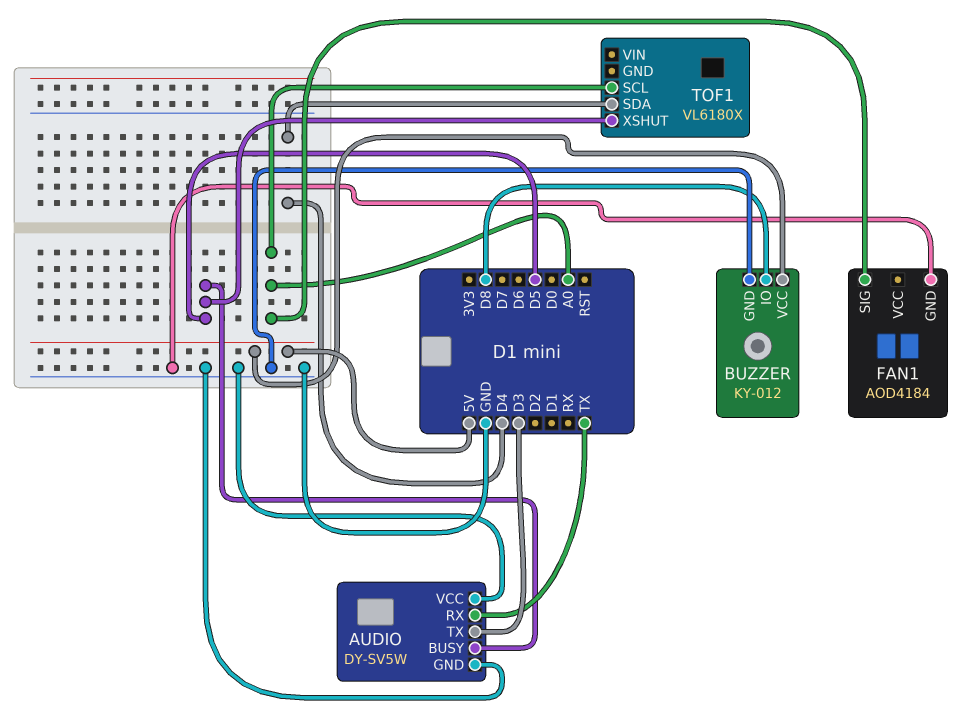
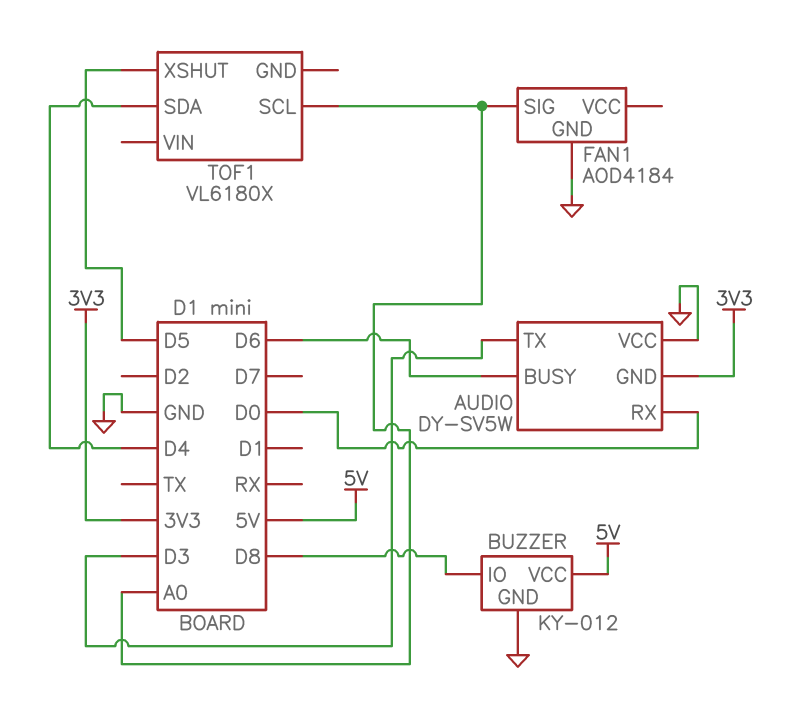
AUDIO pin BUSY: D5 -> D6
AUDIO pin GND: GND -> 3V3
AUDIO pin RX: TX -> D0

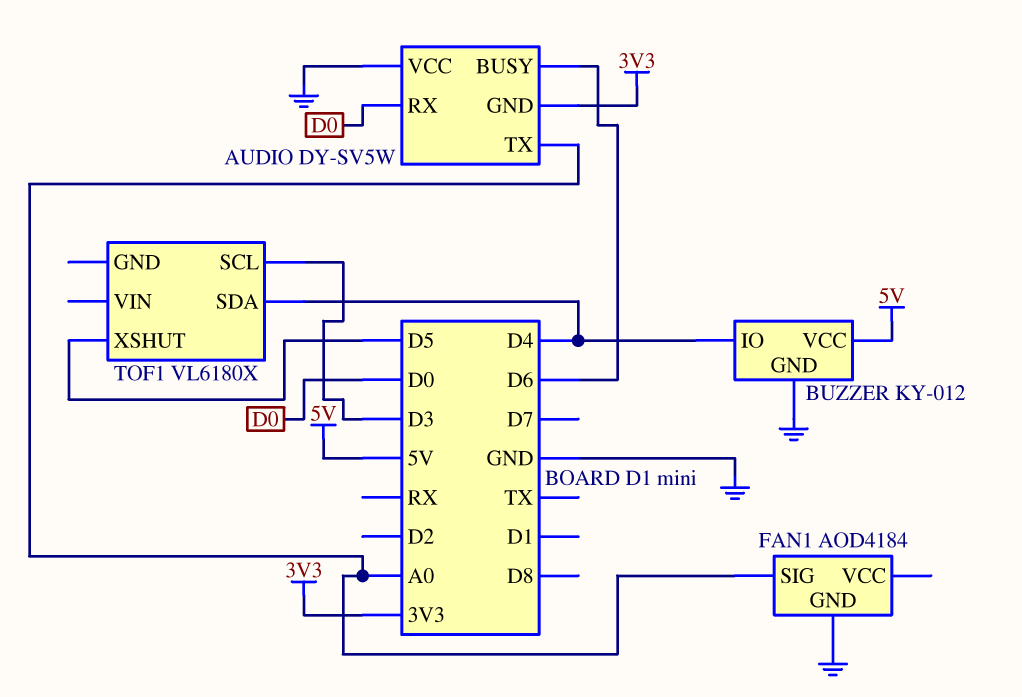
AUDIO pin TX: D3 -> A0
BUZZER pin IO: D8 -> D4
TOF1 pin SCL: A0 -> D3

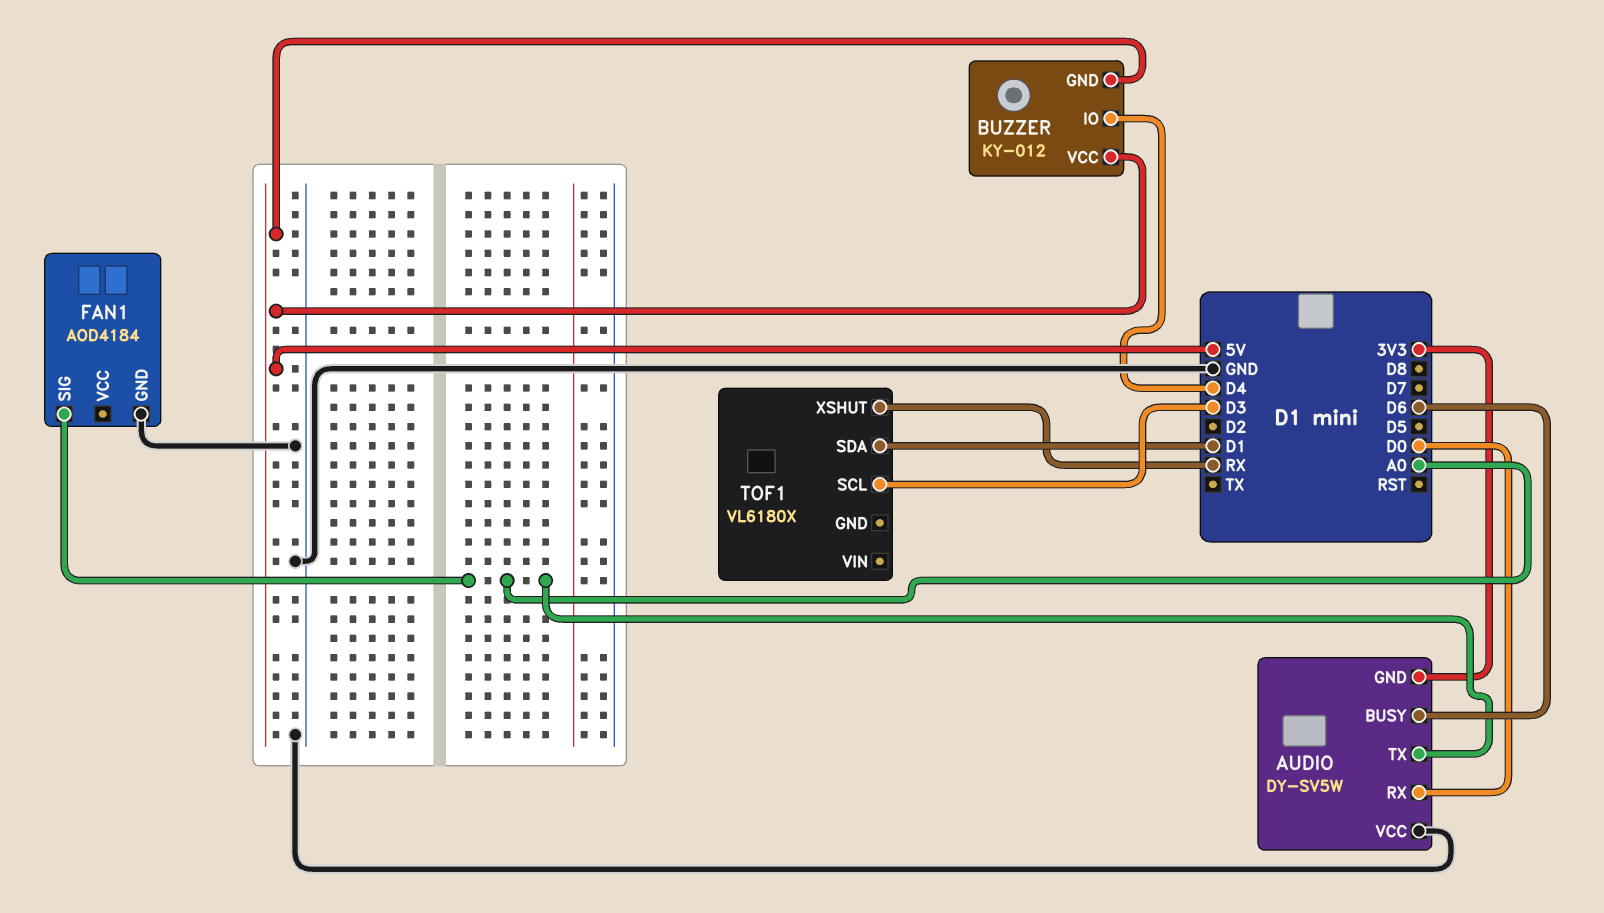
BUZZER pin GND: GND -> 5V
TOF1 pin SDA: D4 -> D1
TOF1 pin XSHUT: D5 -> RX

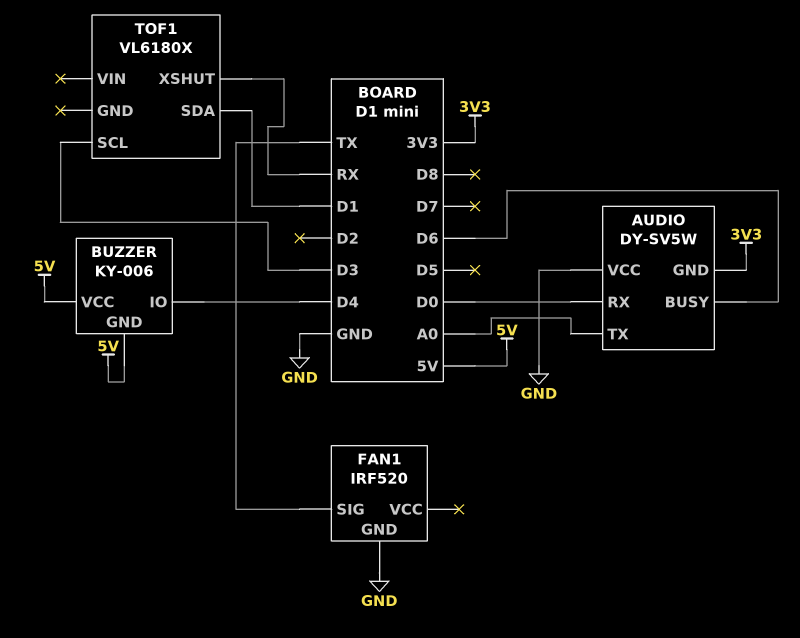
BUZZER: KY-012 -> KY-006
FAN1: AOD4184 -> IRF520
FAN1 pin SIG: A0 -> TX

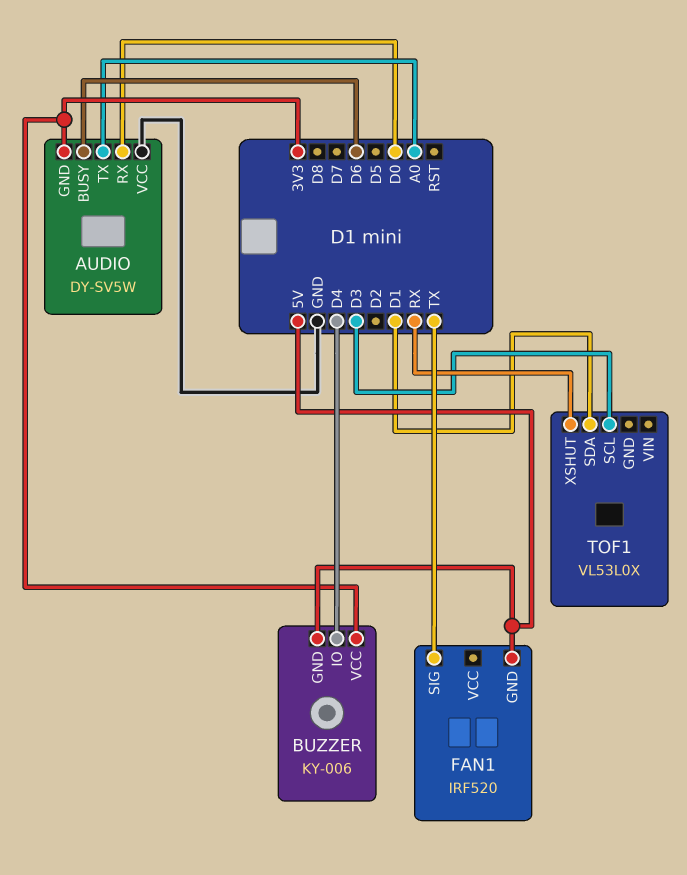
BUZZER pin VCC: 5V -> 3V3
FAN1 pin GND: GND -> 5V
TOF1: VL6180X -> VL53L0X

